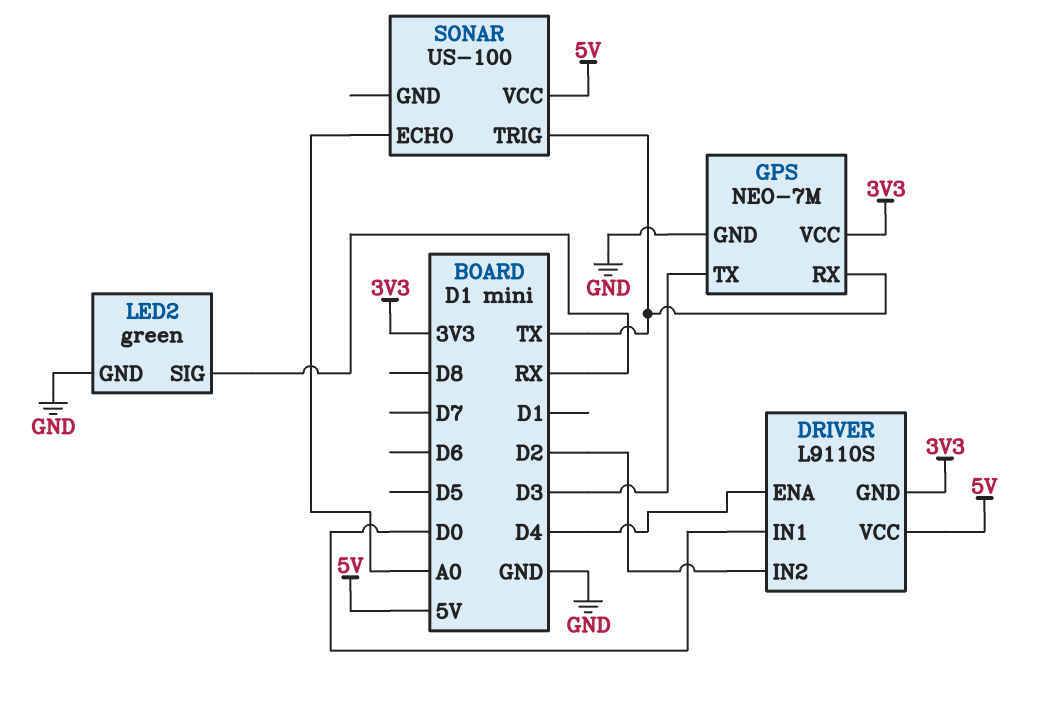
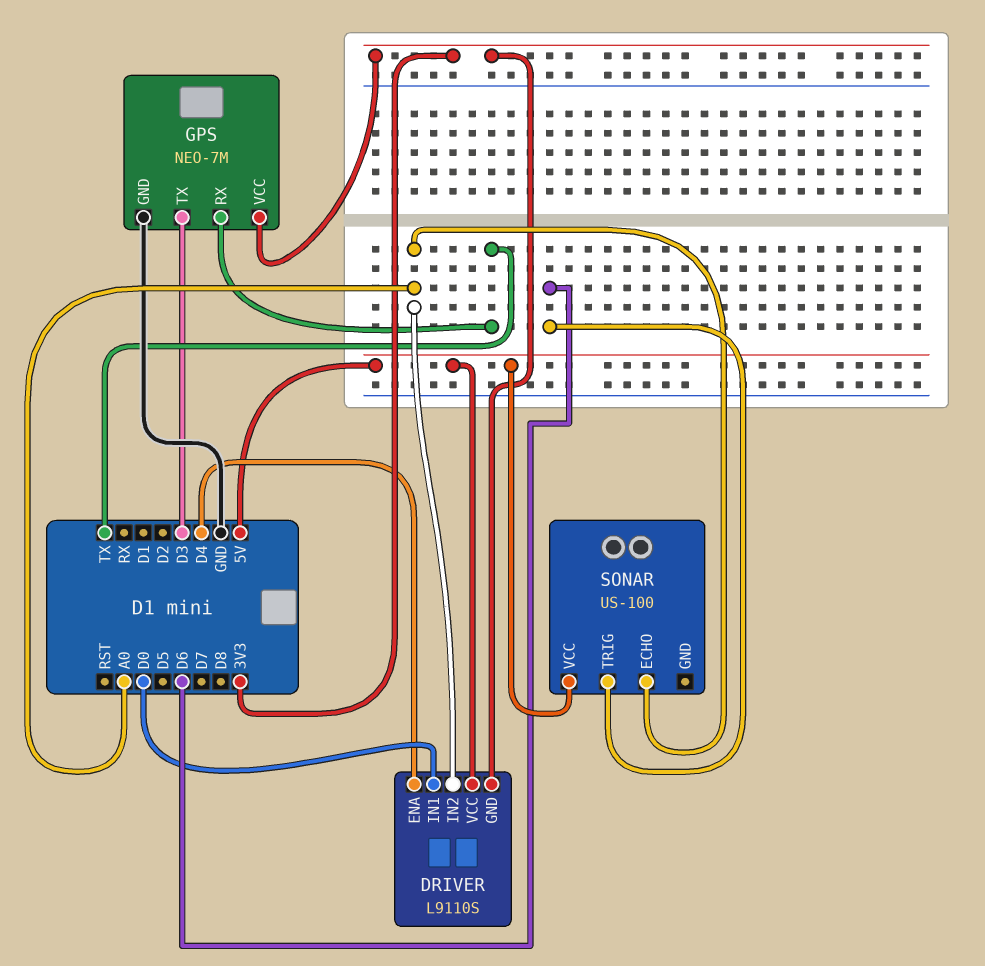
DRIVER pin IN2: D2 -> A0
LED2: green -> none
LED2 pin GND: GND -> none
LED2 pin SIG: RX -> none
SONAR pin TRIG: TX -> D6

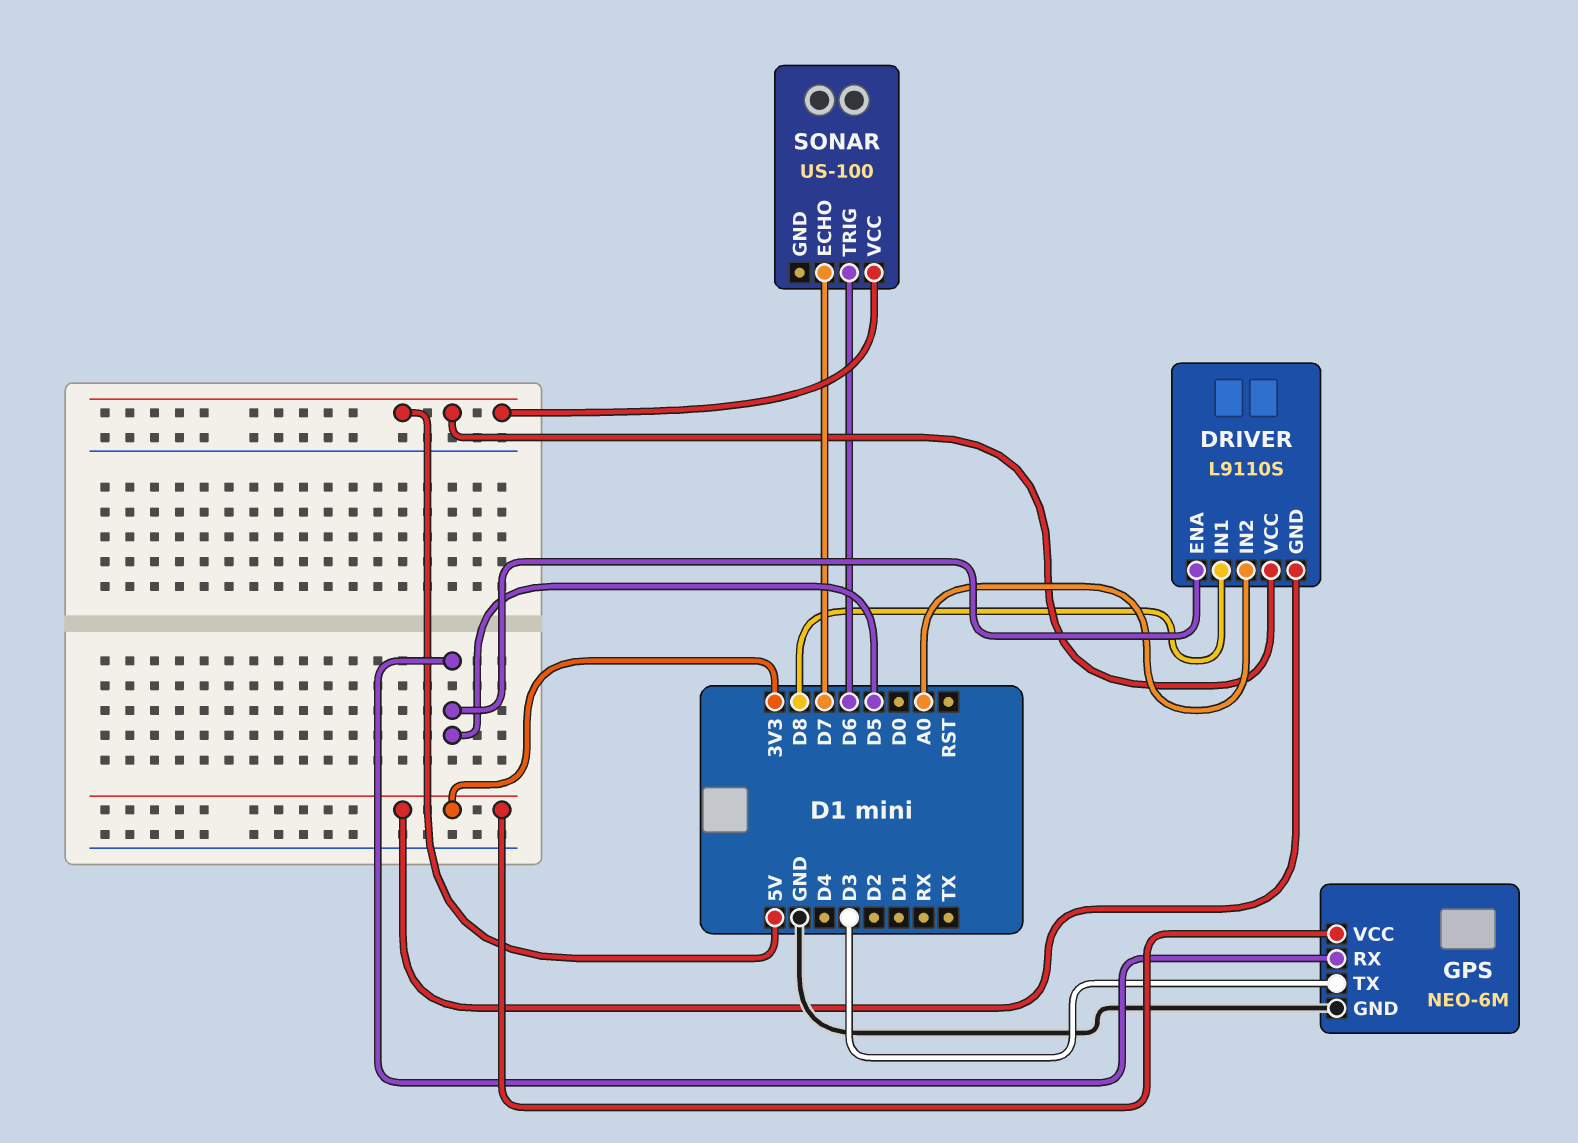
DRIVER pin ENA: D4 -> D5
DRIVER pin IN1: D0 -> D8
GPS: NEO-7M -> NEO-6M
GPS pin RX: TX -> D5
SONAR pin ECHO: A0 -> D7

